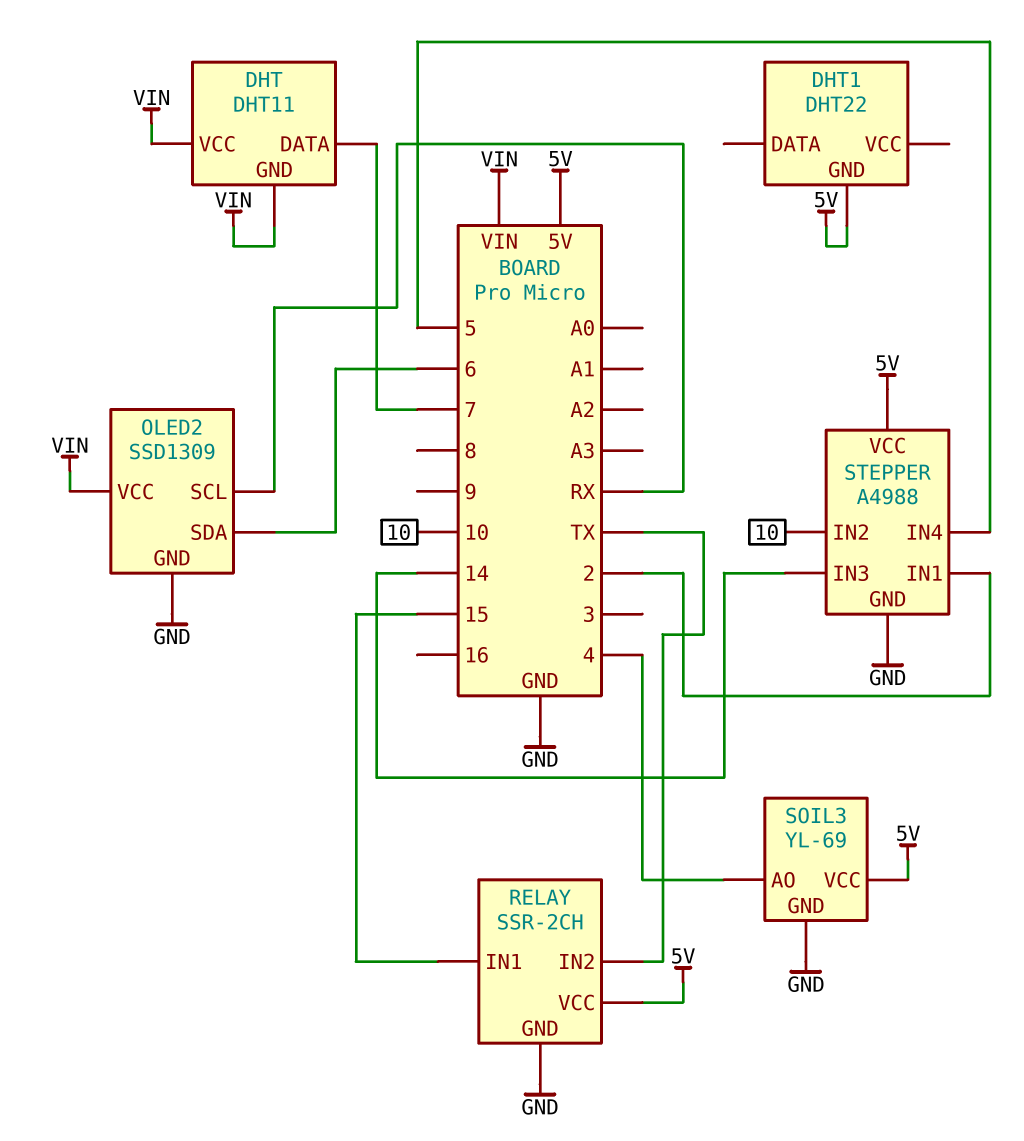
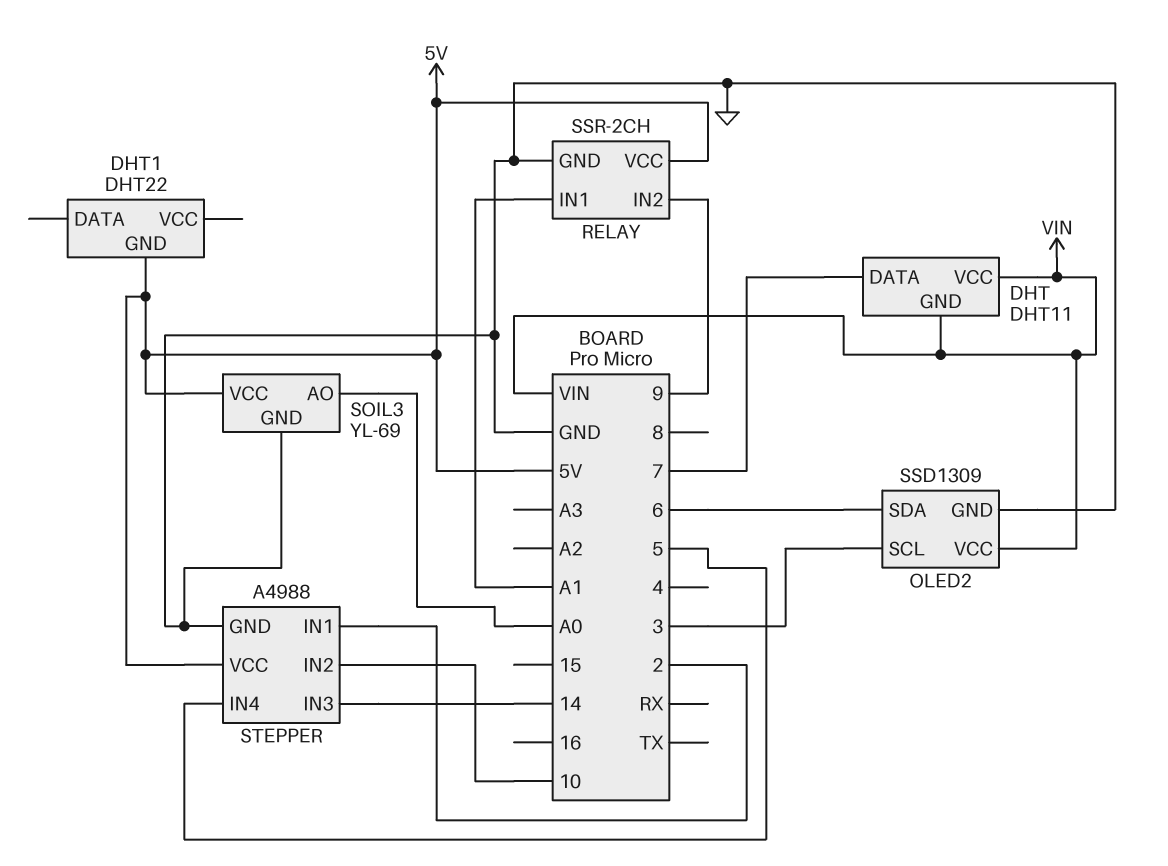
OLED2 pin SCL: RX -> 3
RELAY pin IN1: 15 -> A1
RELAY pin IN2: TX -> 9
SOIL3 pin AO: 4 -> A0

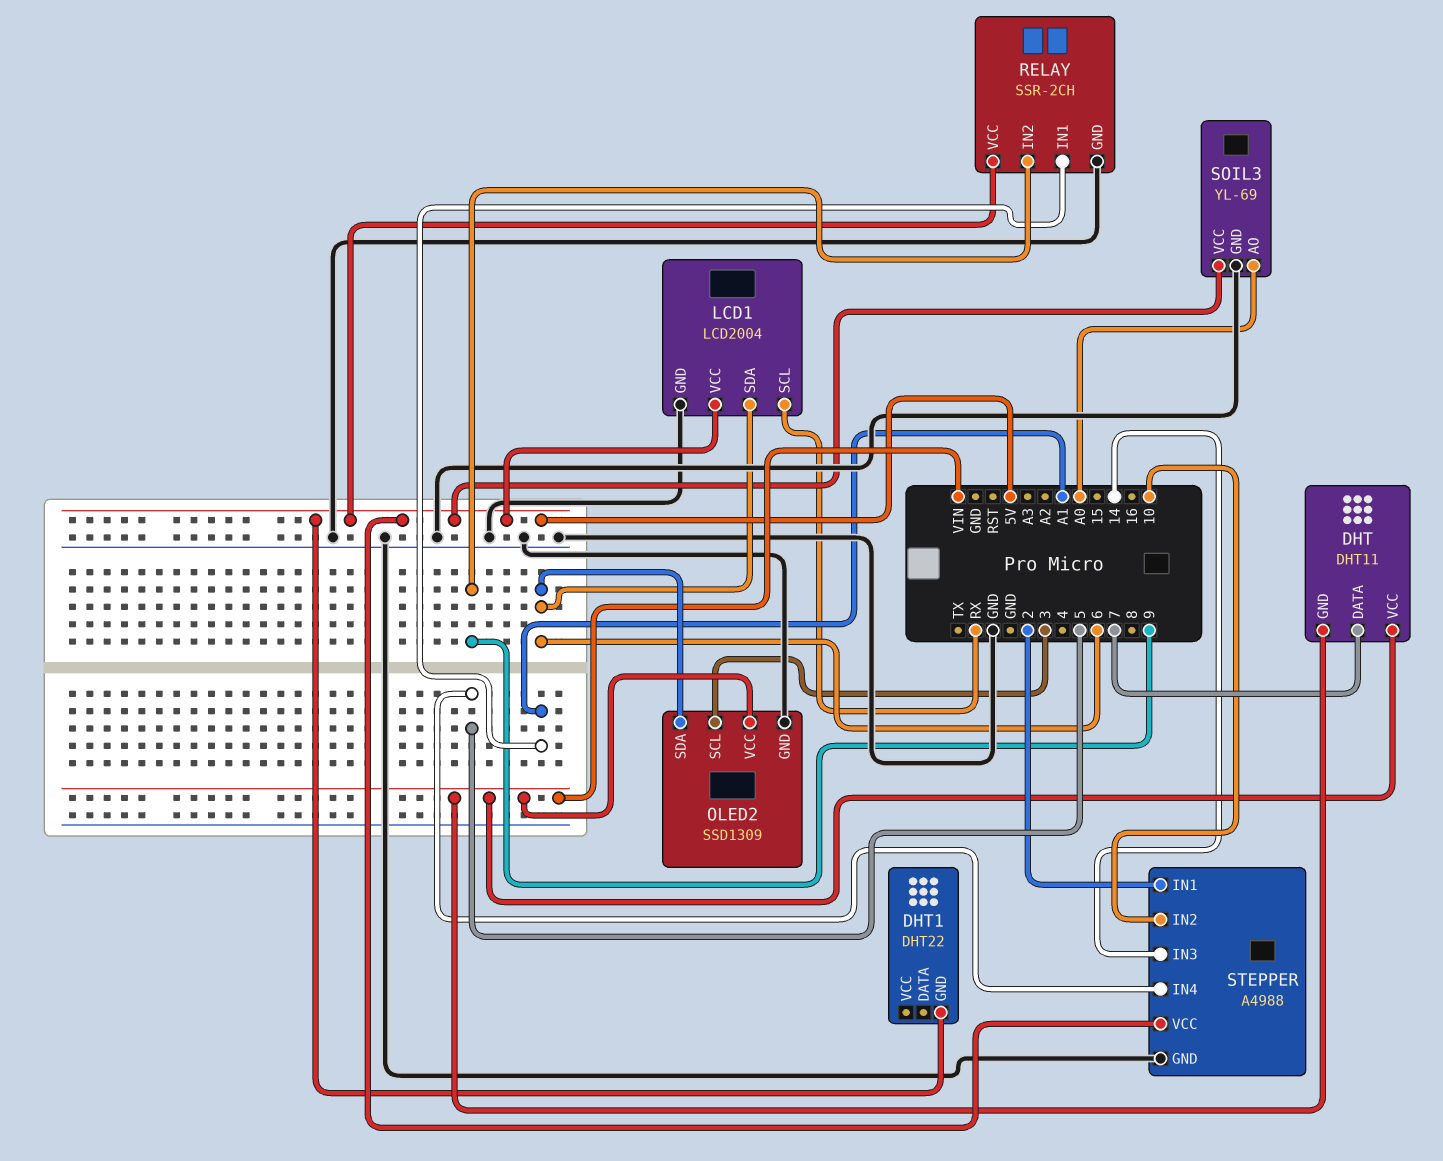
LCD1: none -> LCD2004
LCD1 pin GND: none -> GND
LCD1 pin SCL: none -> RX
LCD1 pin SDA: none -> 6
LCD1 pin VCC: none -> 5V

